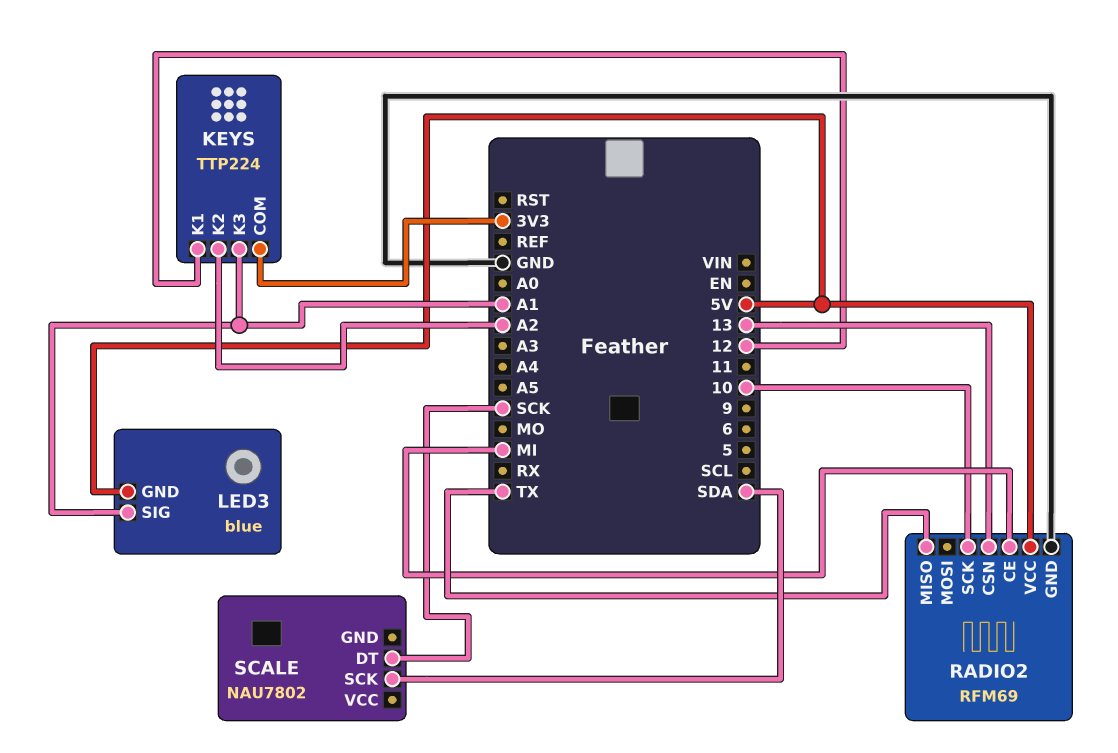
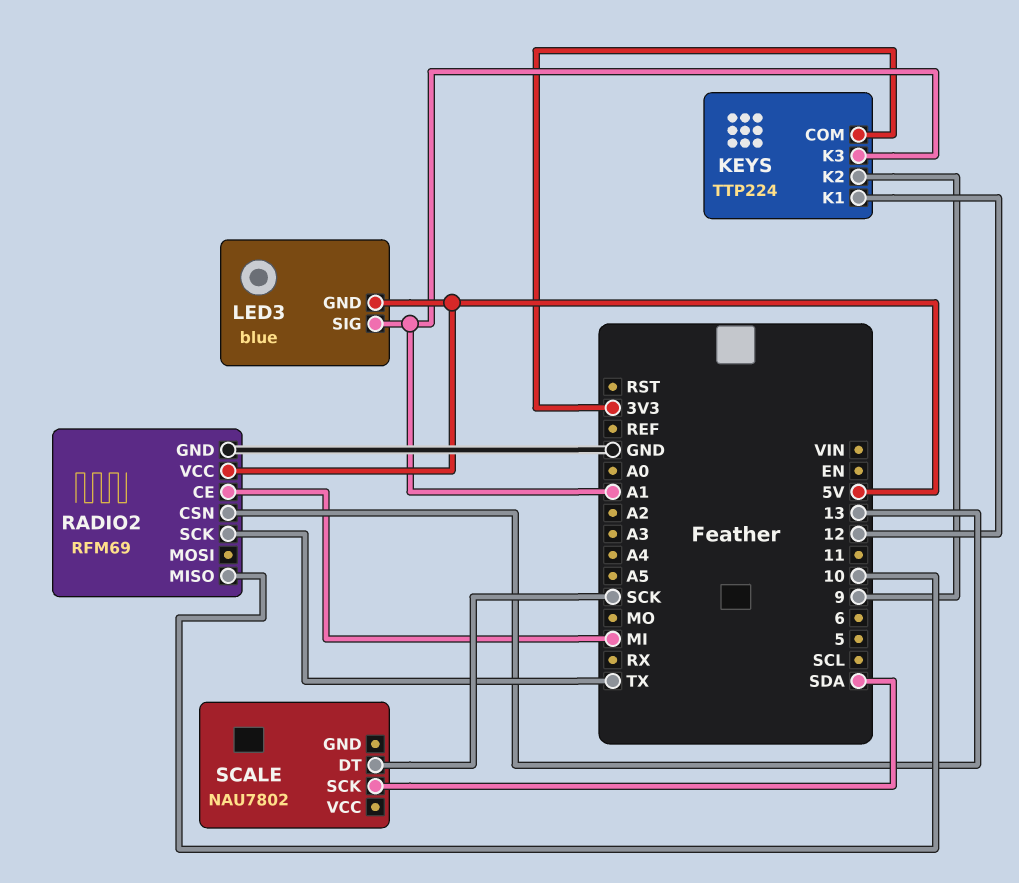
KEYS pin K2: A2 -> 9
RADIO2 pin MISO: TX -> 10
RADIO2 pin SCK: 10 -> TX

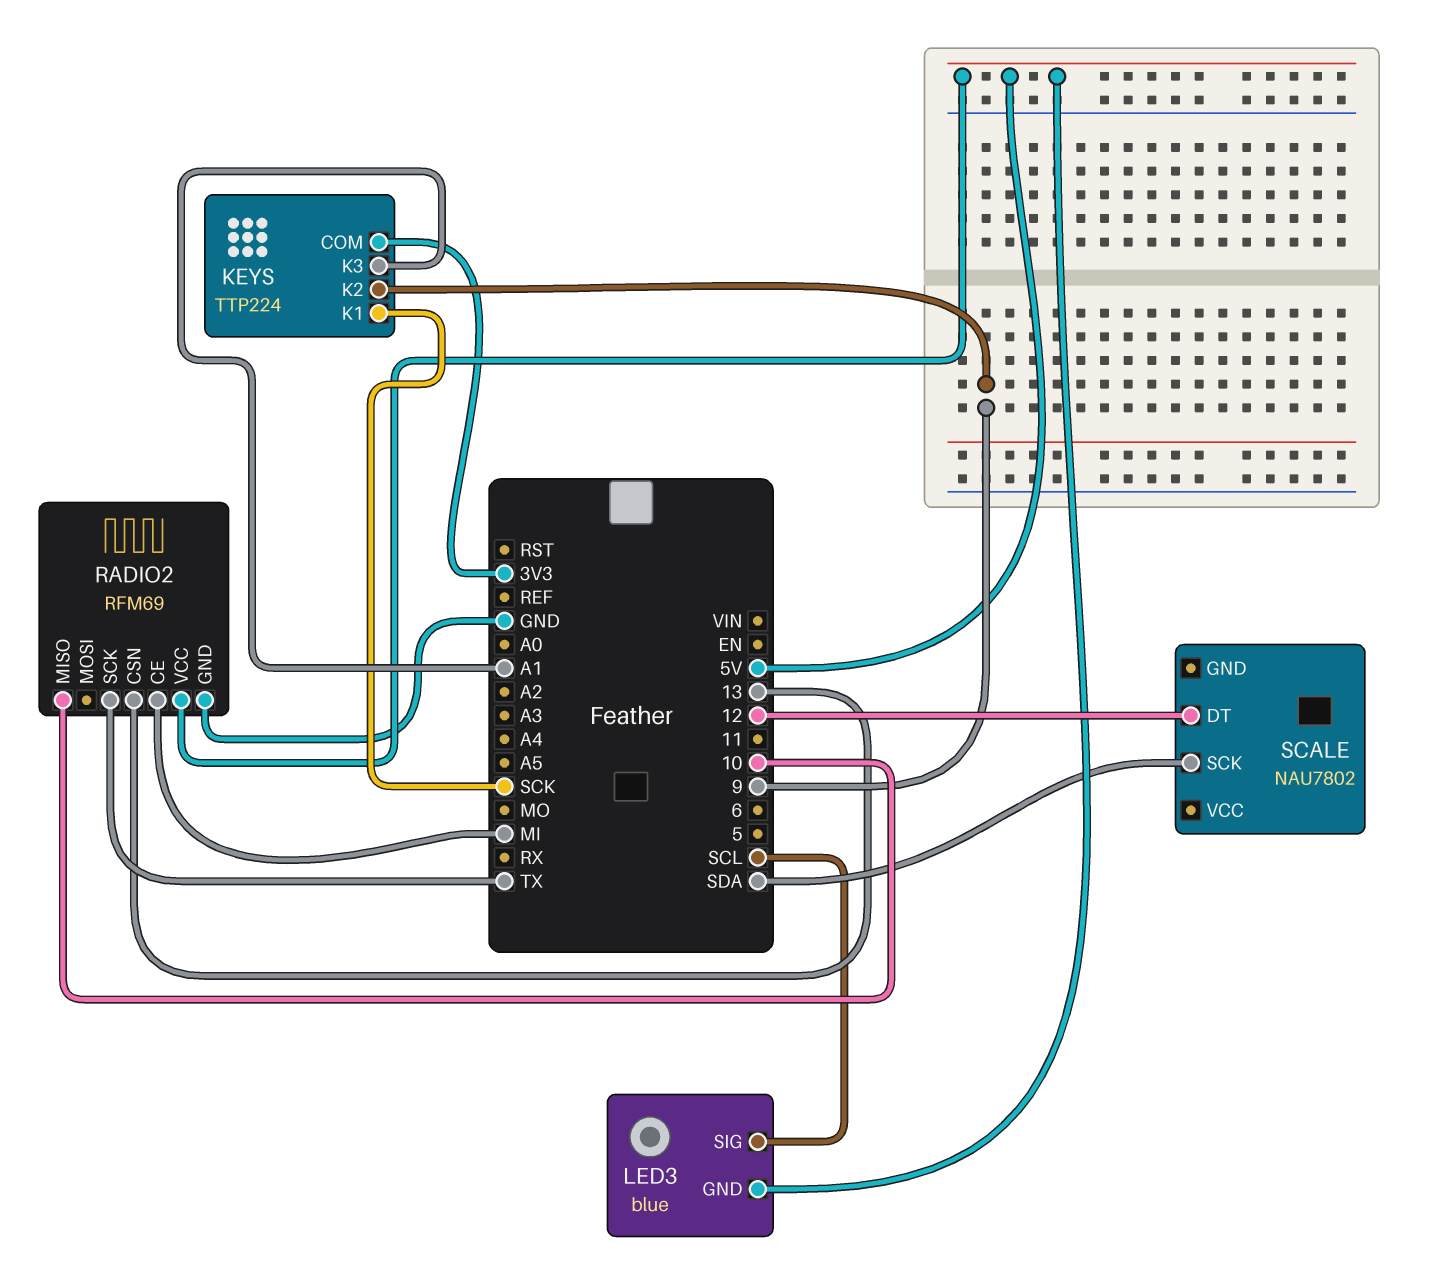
KEYS pin K1: 12 -> SCK
LED3 pin SIG: A1 -> SCL
SCALE pin DT: SCK -> 12

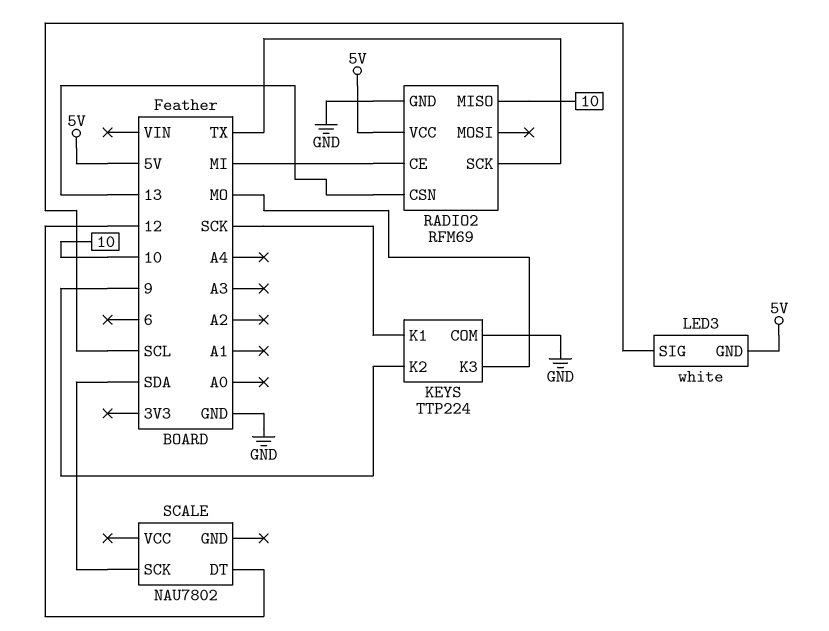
KEYS pin COM: 3V3 -> GND
KEYS pin K3: A1 -> MO
LED3: blue -> white

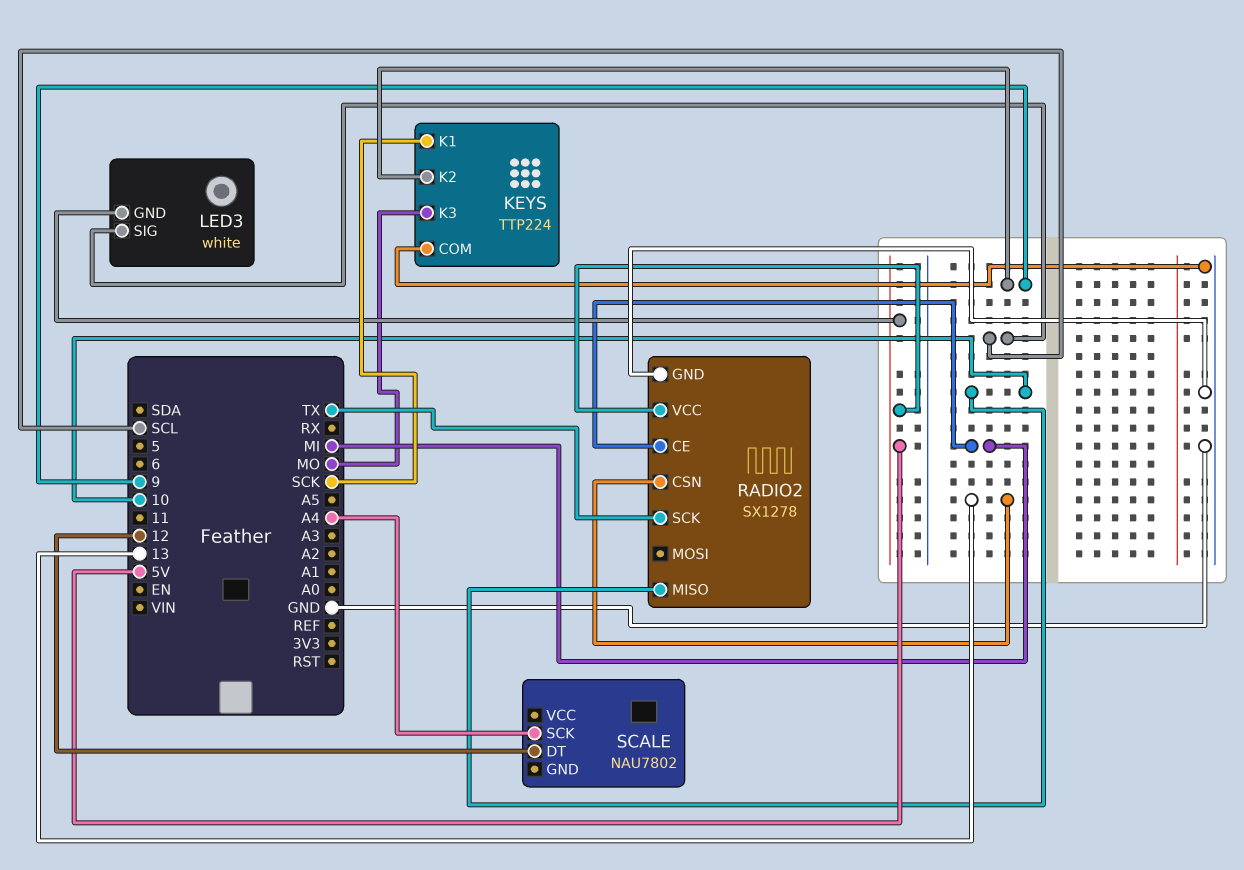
RADIO2: RFM69 -> SX1278
SCALE pin SCK: SDA -> A4

